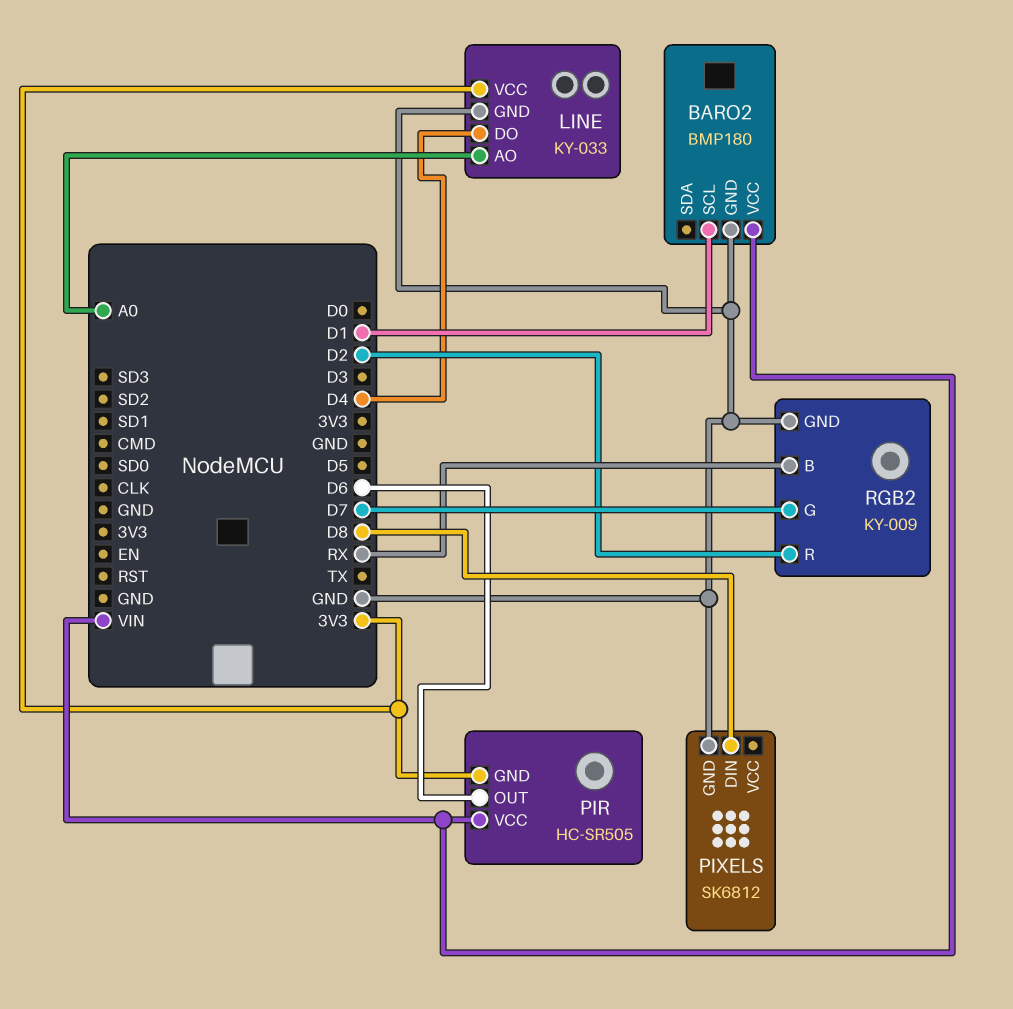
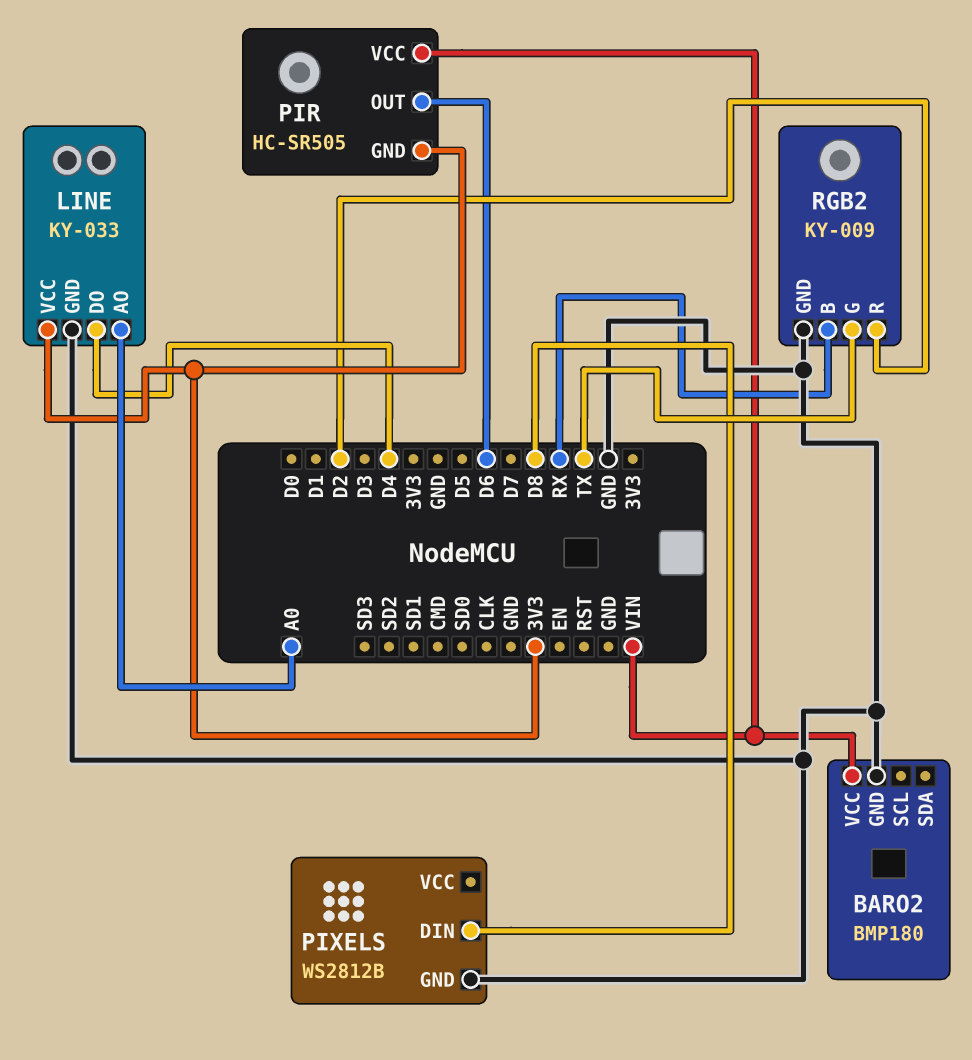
BARO2 pin SCL: D1 -> none
PIXELS: SK6812 -> WS2812B
RGB2 pin G: D7 -> TX

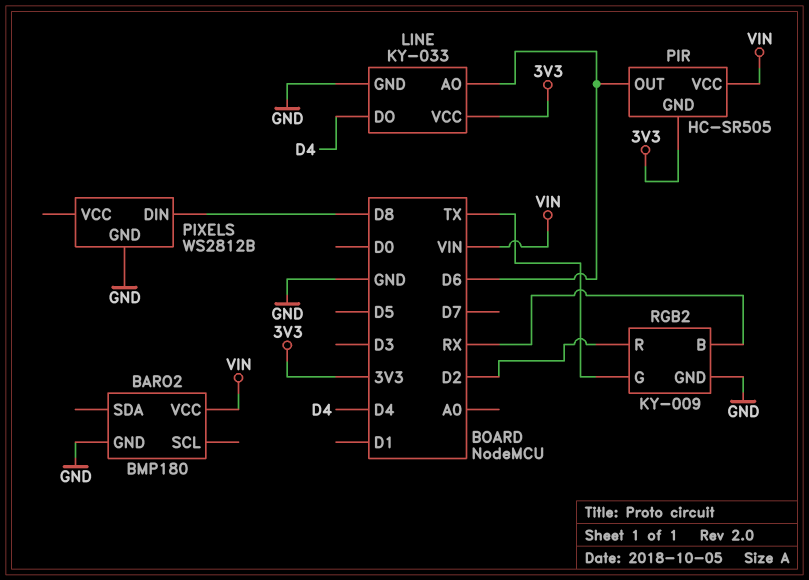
LINE pin AO: A0 -> D6

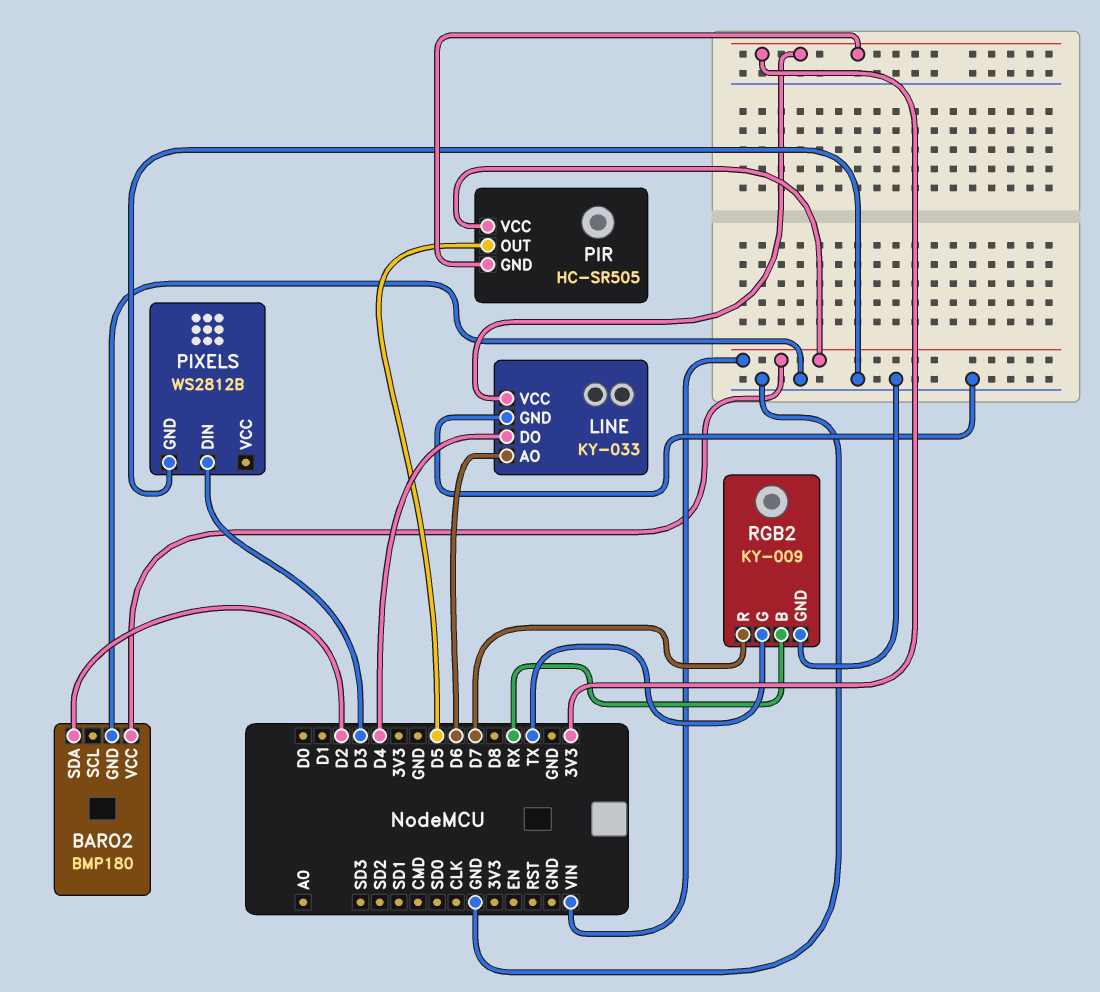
BARO2 pin SDA: none -> D2
PIR pin OUT: D6 -> D5
PIXELS pin DIN: D8 -> D3
RGB2 pin R: D2 -> D7

